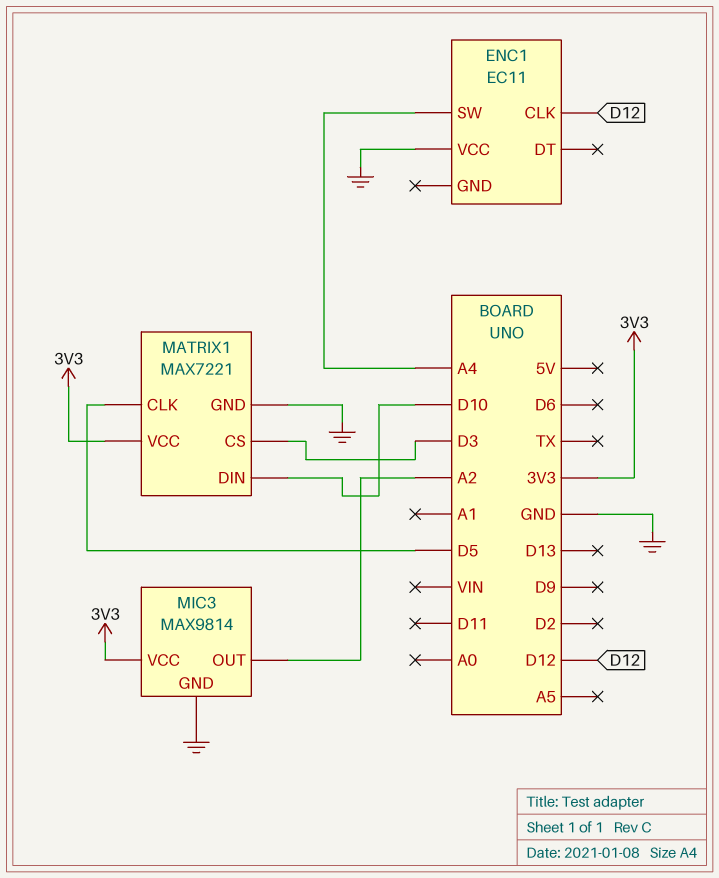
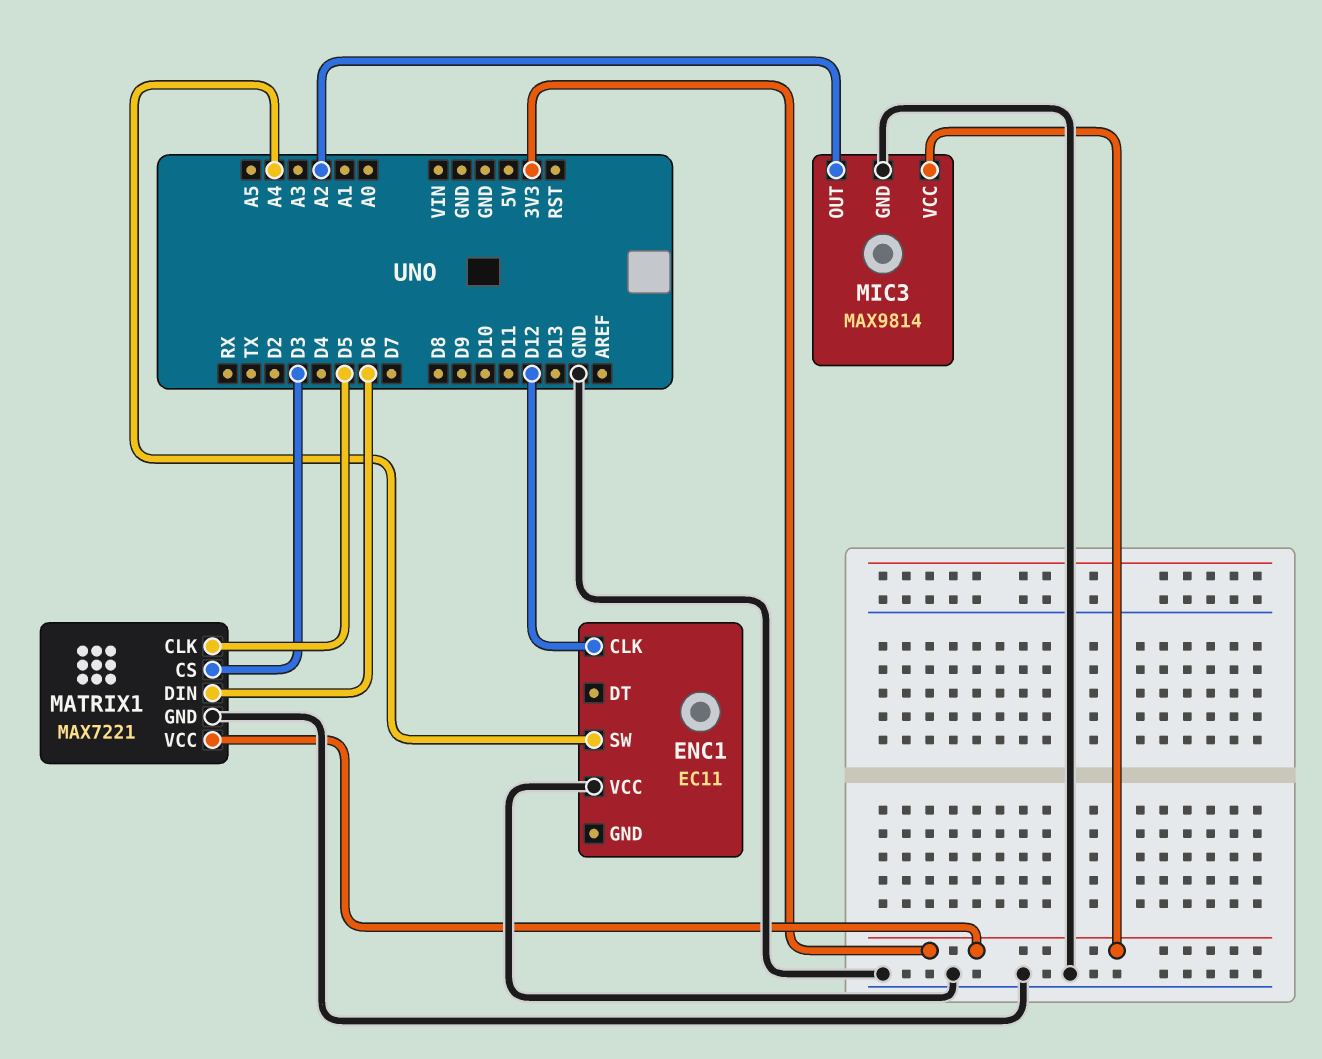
MATRIX1 pin DIN: D10 -> D6

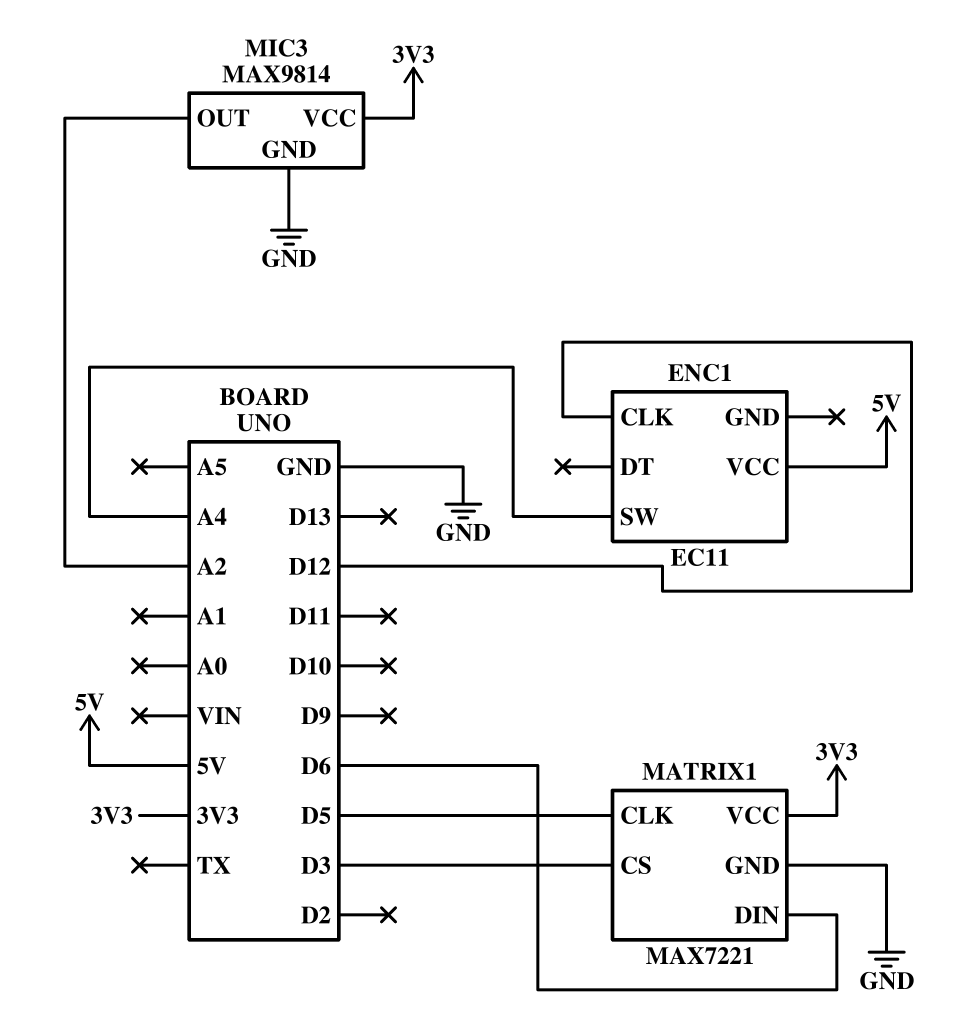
ENC1 pin VCC: GND -> 5V

